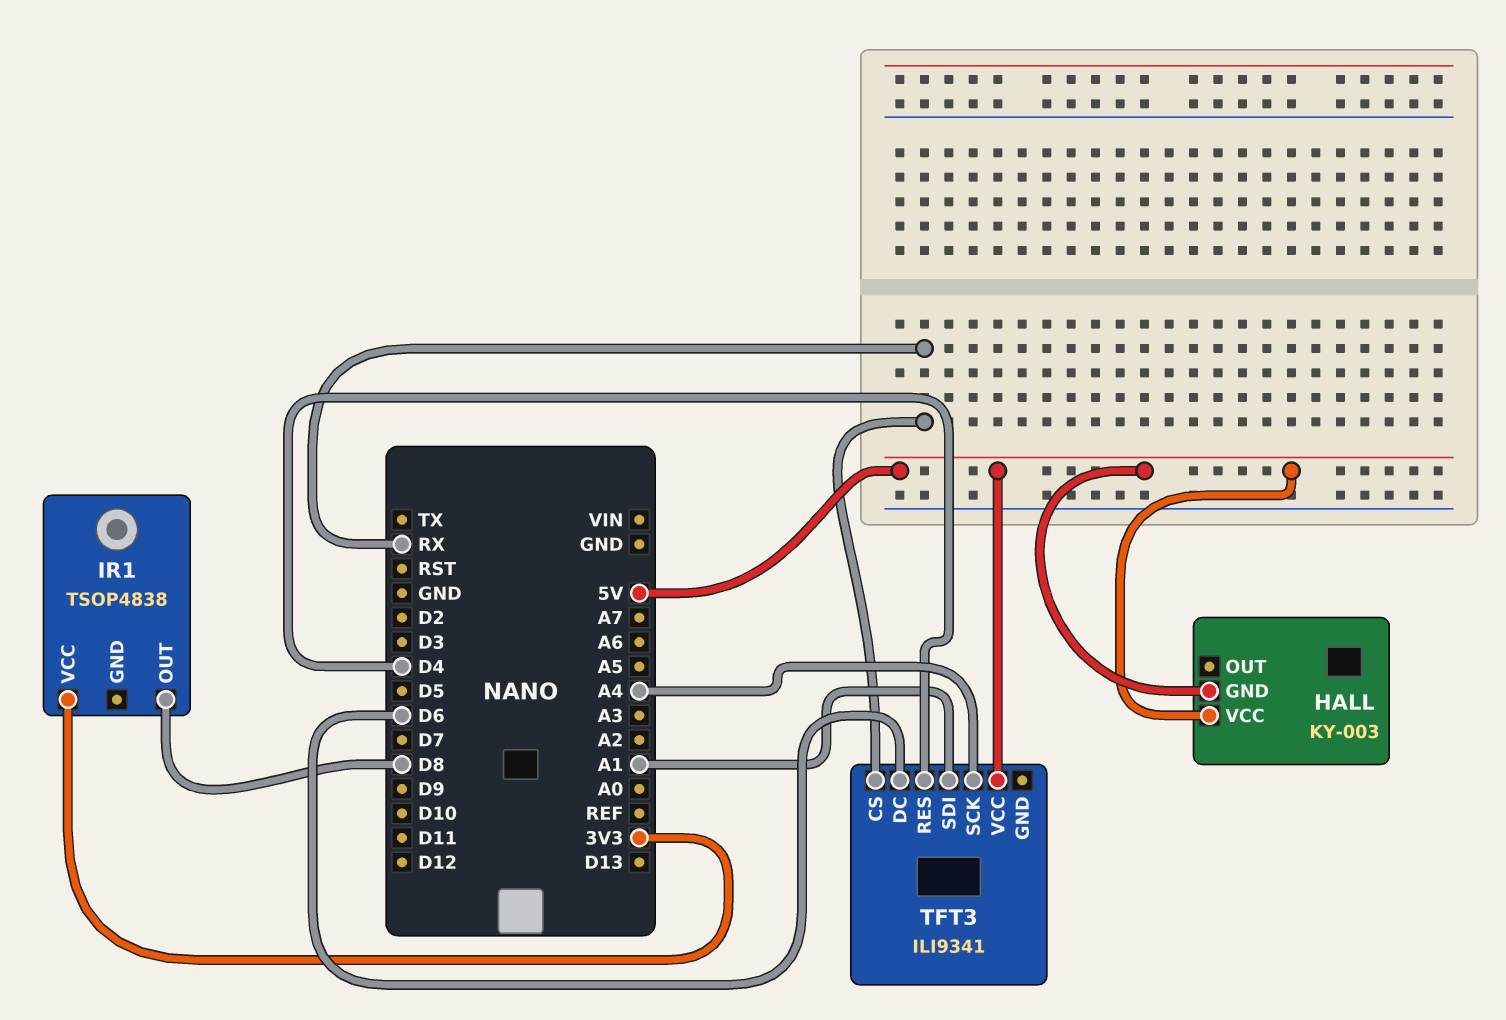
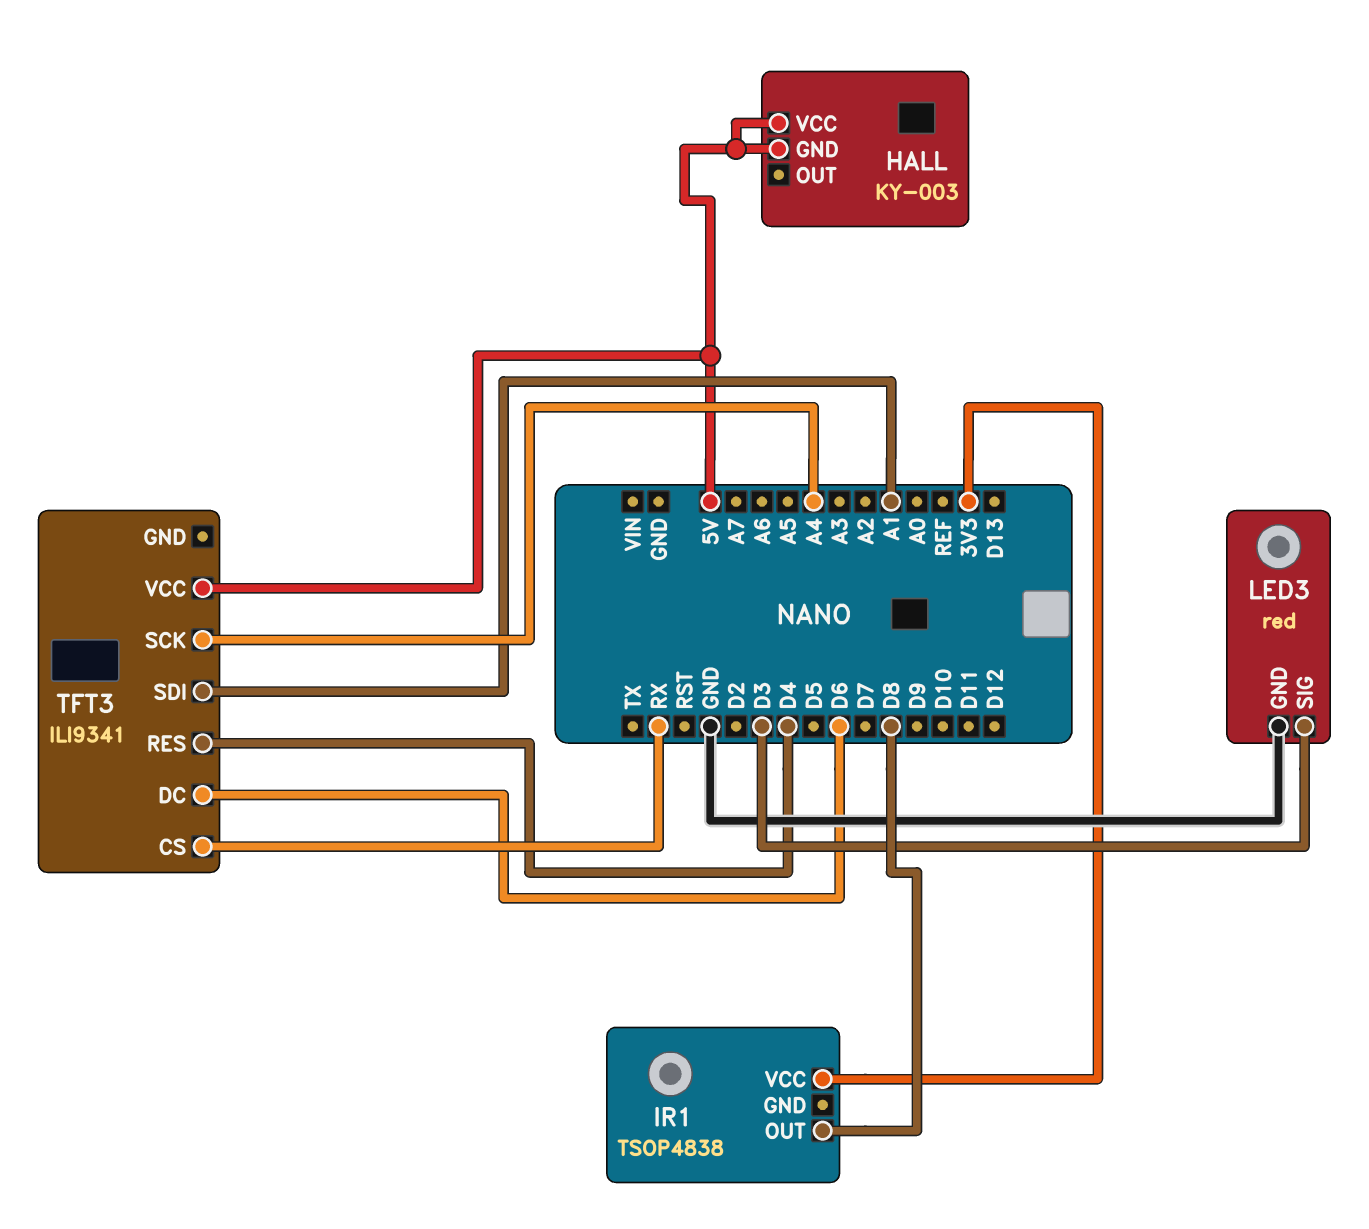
LED3: none -> red
LED3 pin GND: none -> GND
LED3 pin SIG: none -> D3

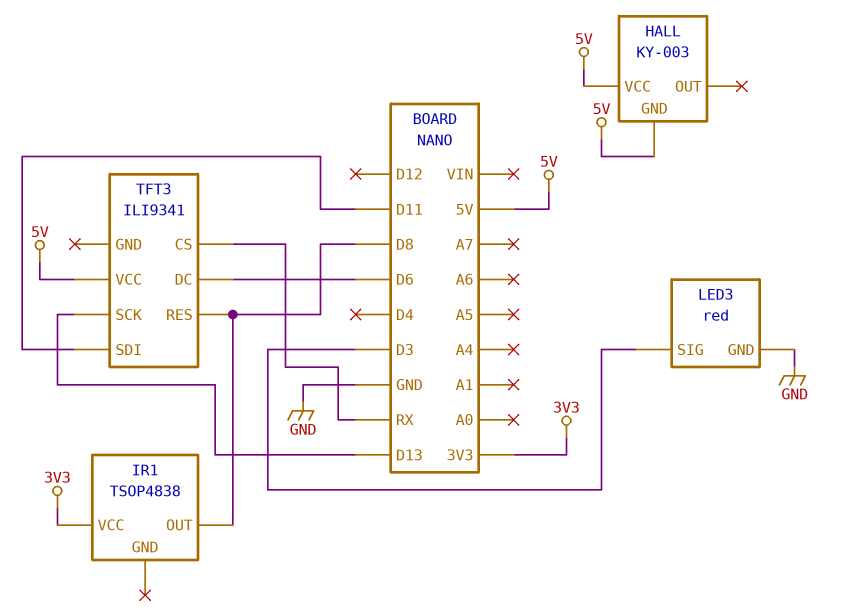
TFT3 pin RES: D4 -> D8
TFT3 pin SCK: A4 -> D13
TFT3 pin SDI: A1 -> D11

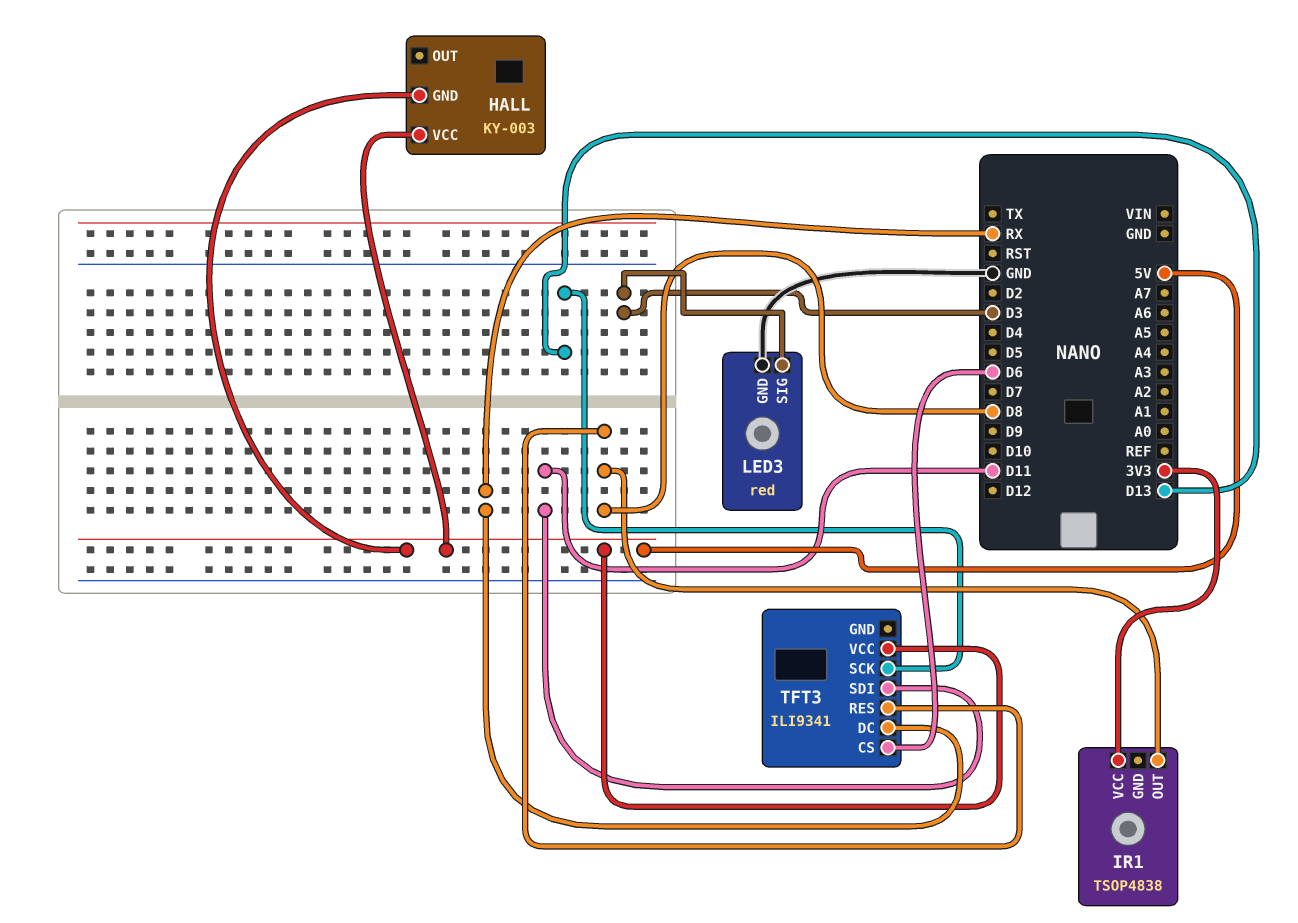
TFT3 pin CS: RX -> D6
TFT3 pin DC: D6 -> RX

